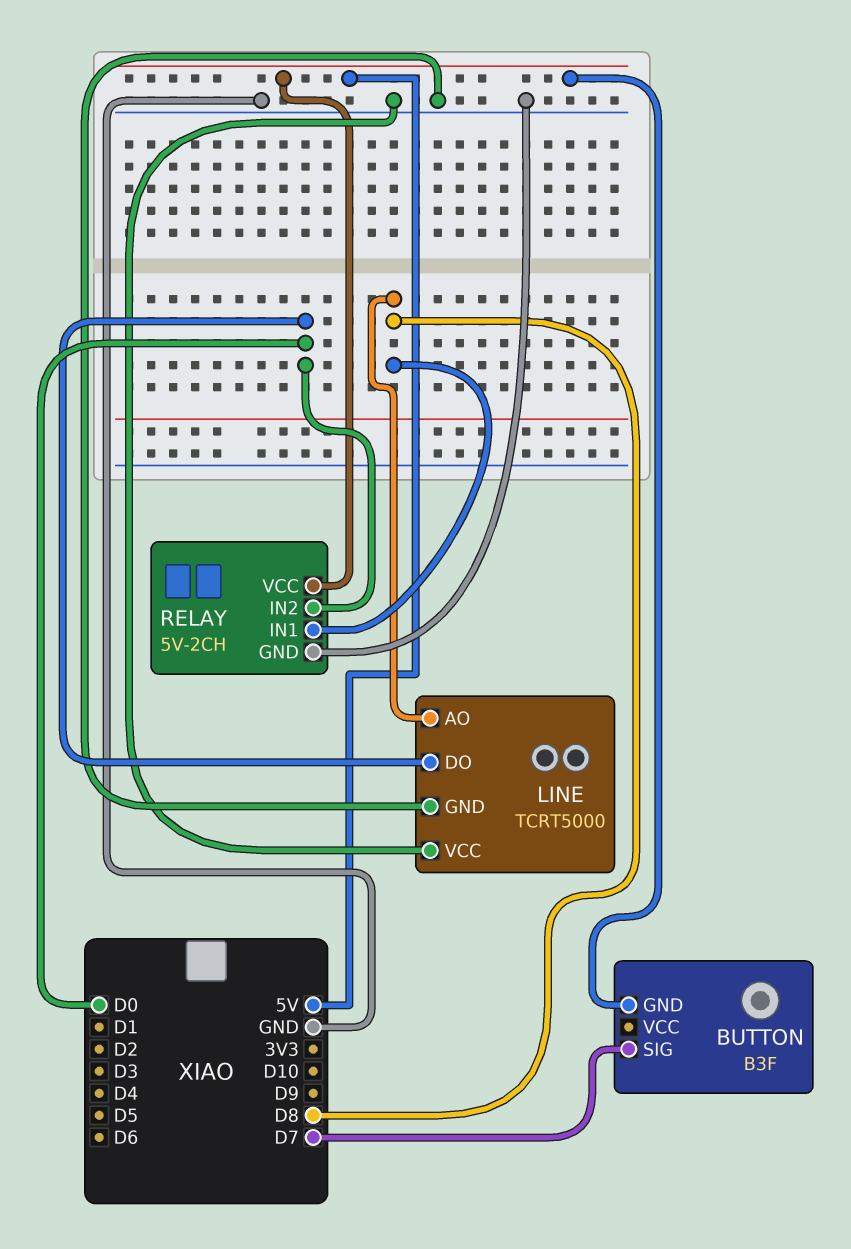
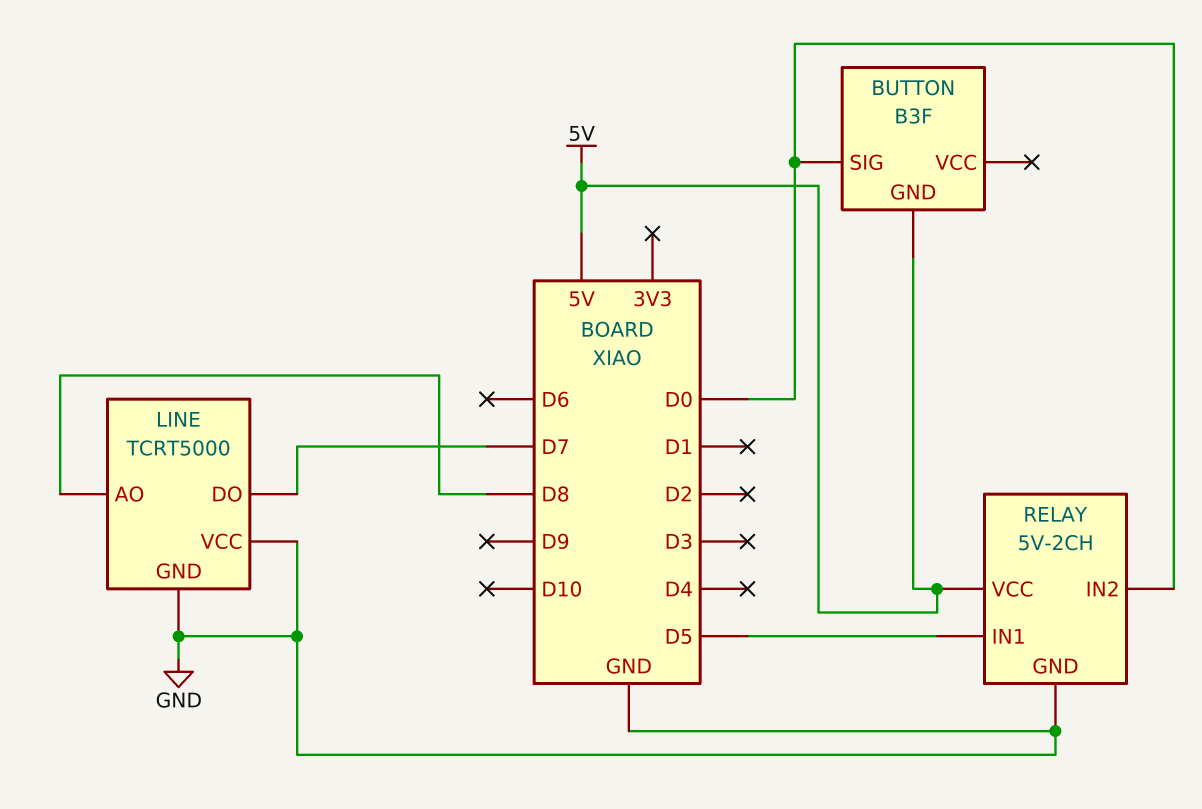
BUTTON pin SIG: D7 -> D0
LINE pin DO: D0 -> D7
RELAY pin IN1: D8 -> D5

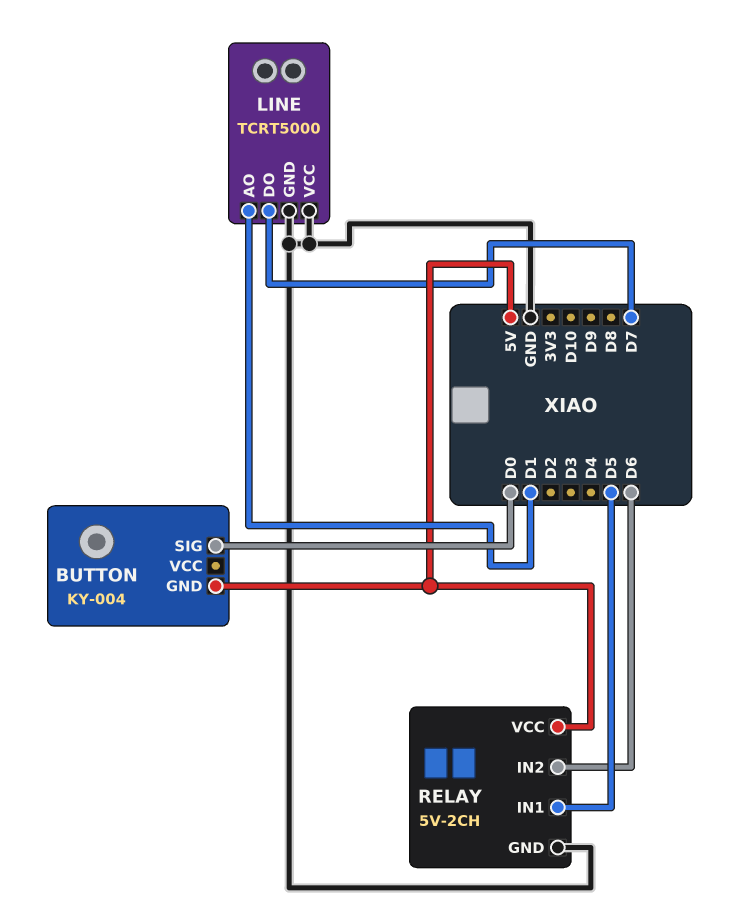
BUTTON: B3F -> KY-004
LINE pin AO: D8 -> D1
RELAY pin IN2: D0 -> D6

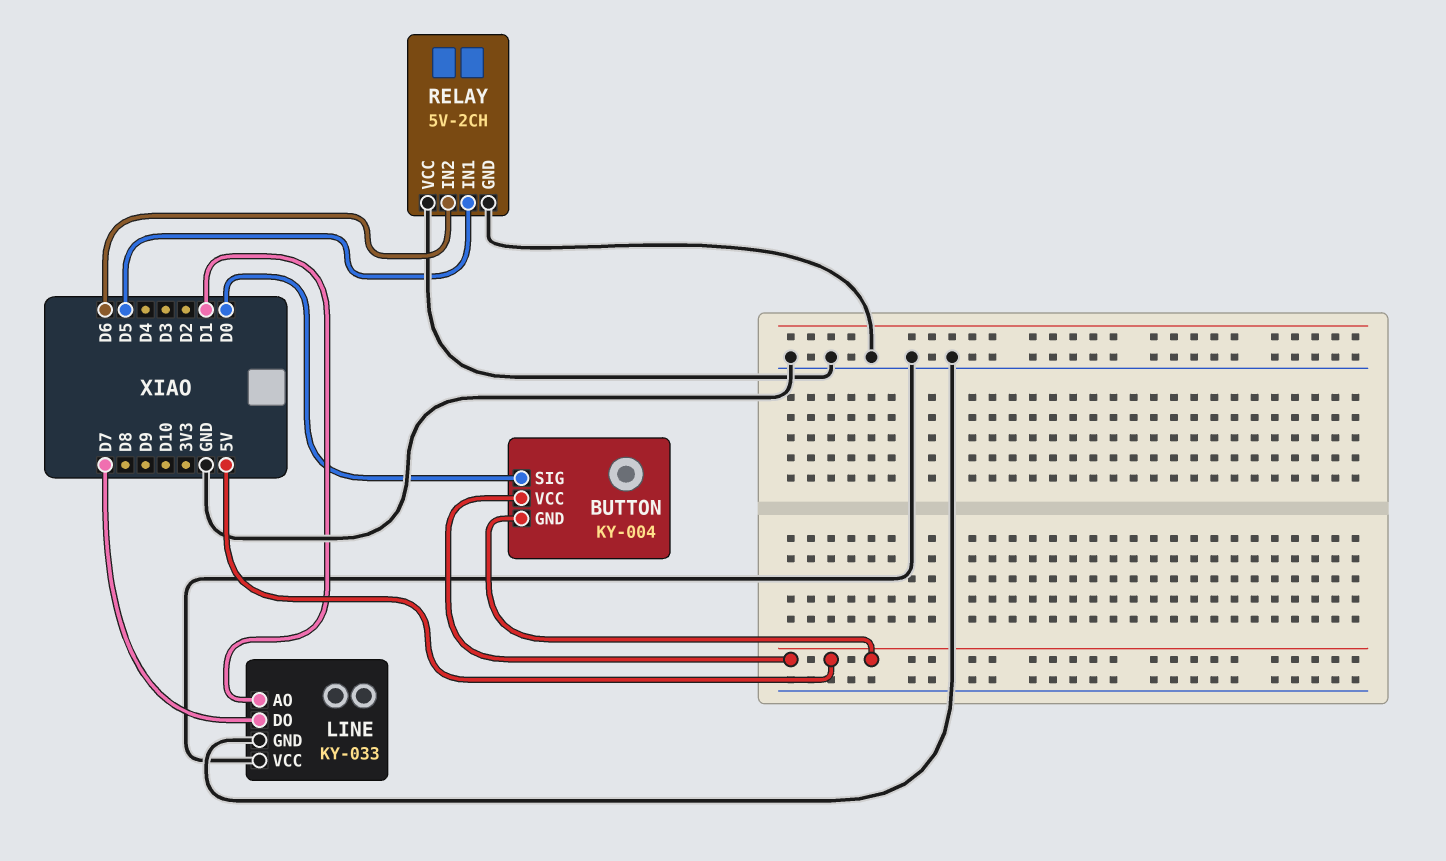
BUTTON pin VCC: none -> 5V
LINE: TCRT5000 -> KY-033
RELAY pin VCC: 5V -> GND

